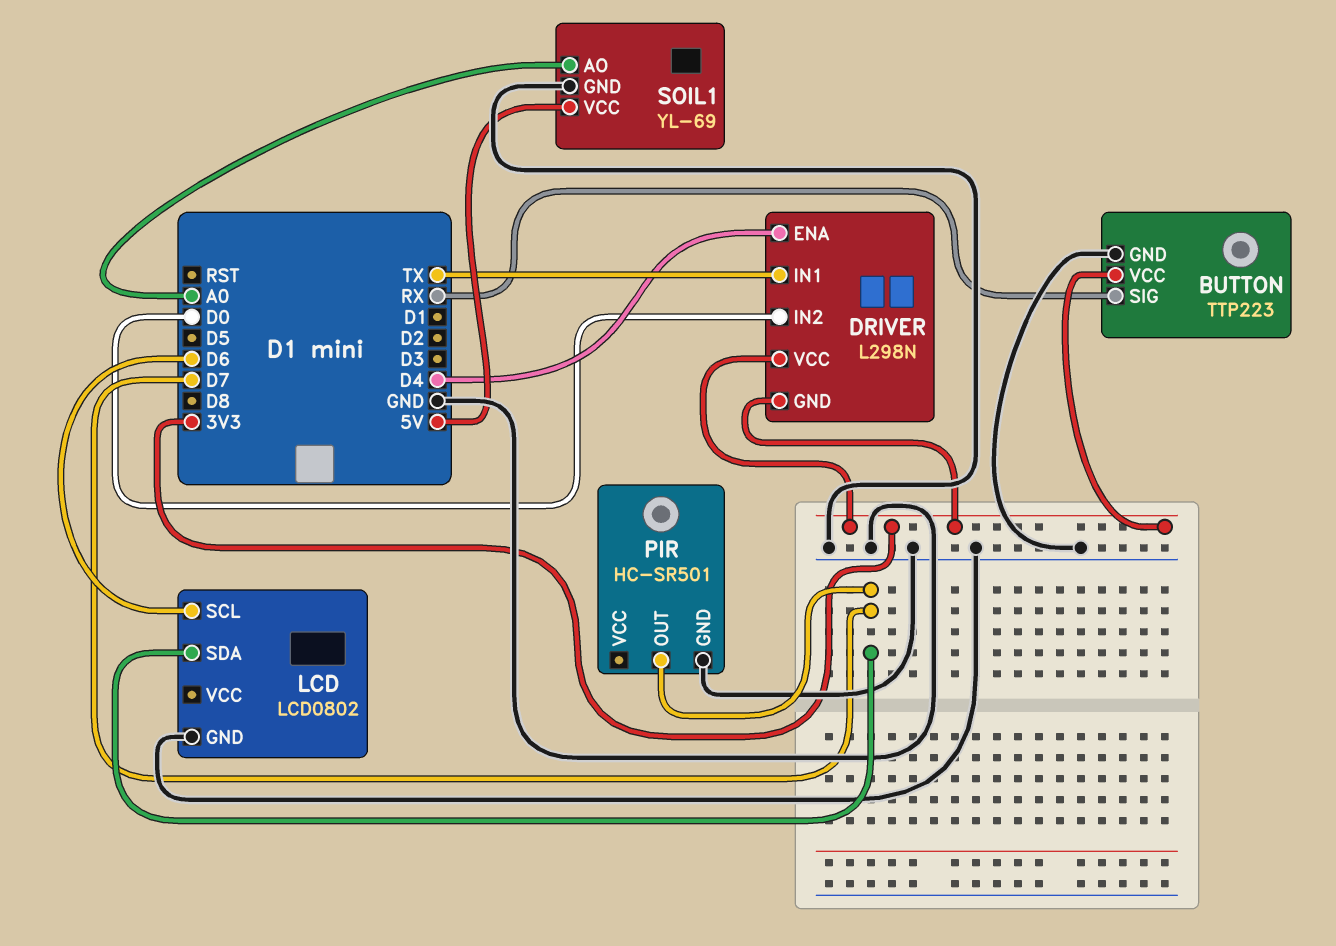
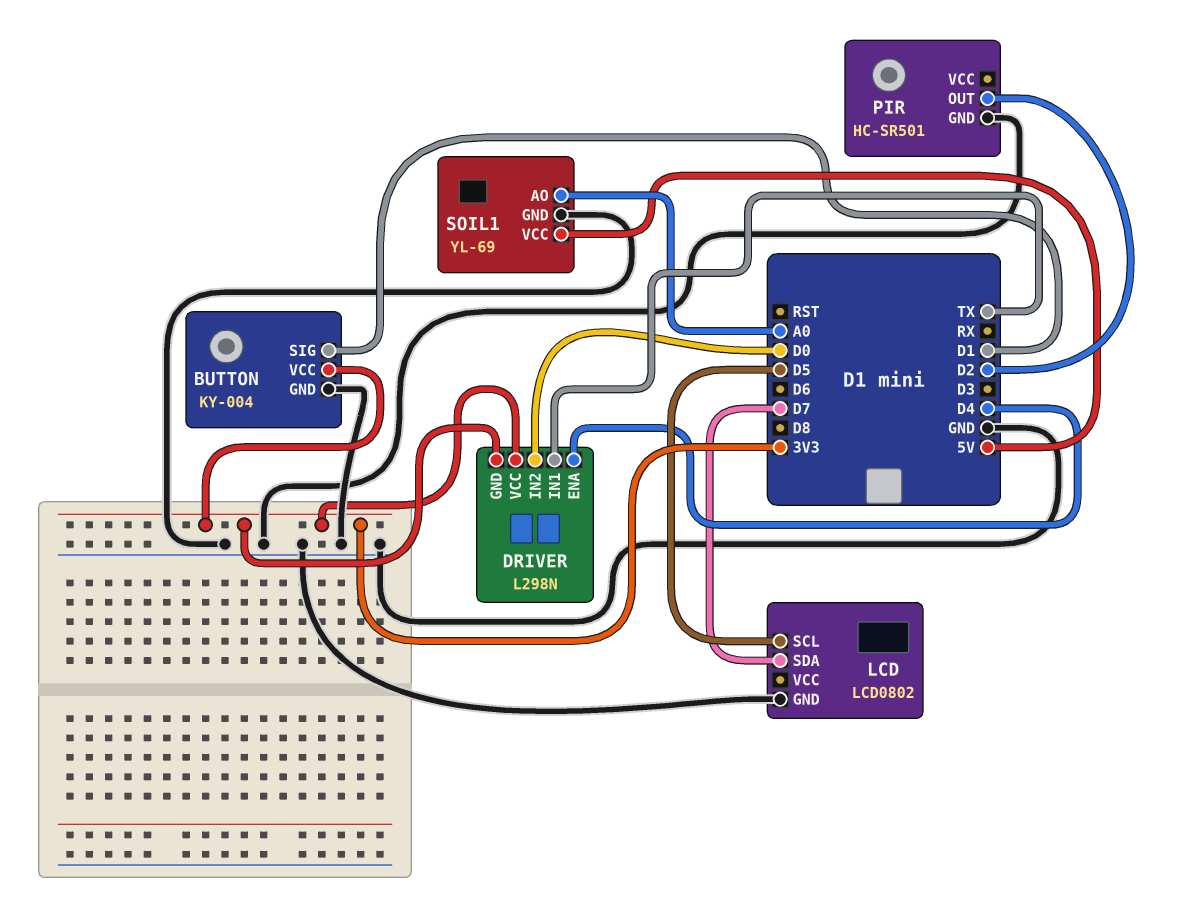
BUTTON: TTP223 -> KY-004
BUTTON pin SIG: RX -> D1
LCD pin SCL: D6 -> D5
PIR pin OUT: D7 -> D2

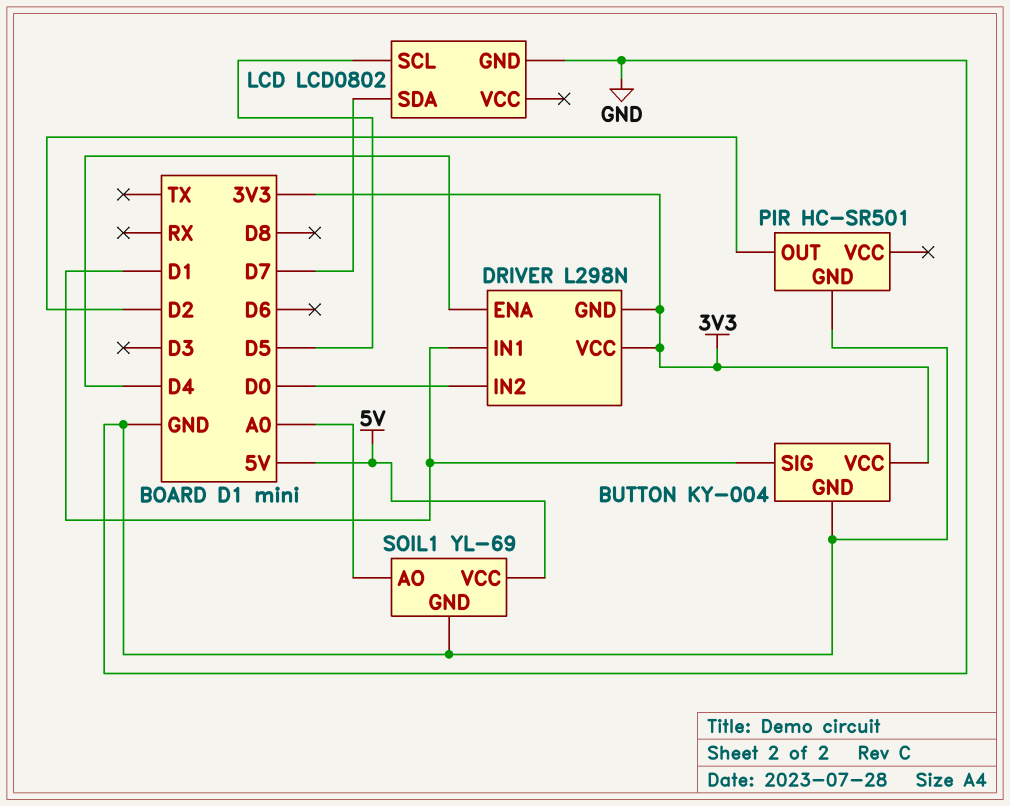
DRIVER pin IN1: TX -> D1

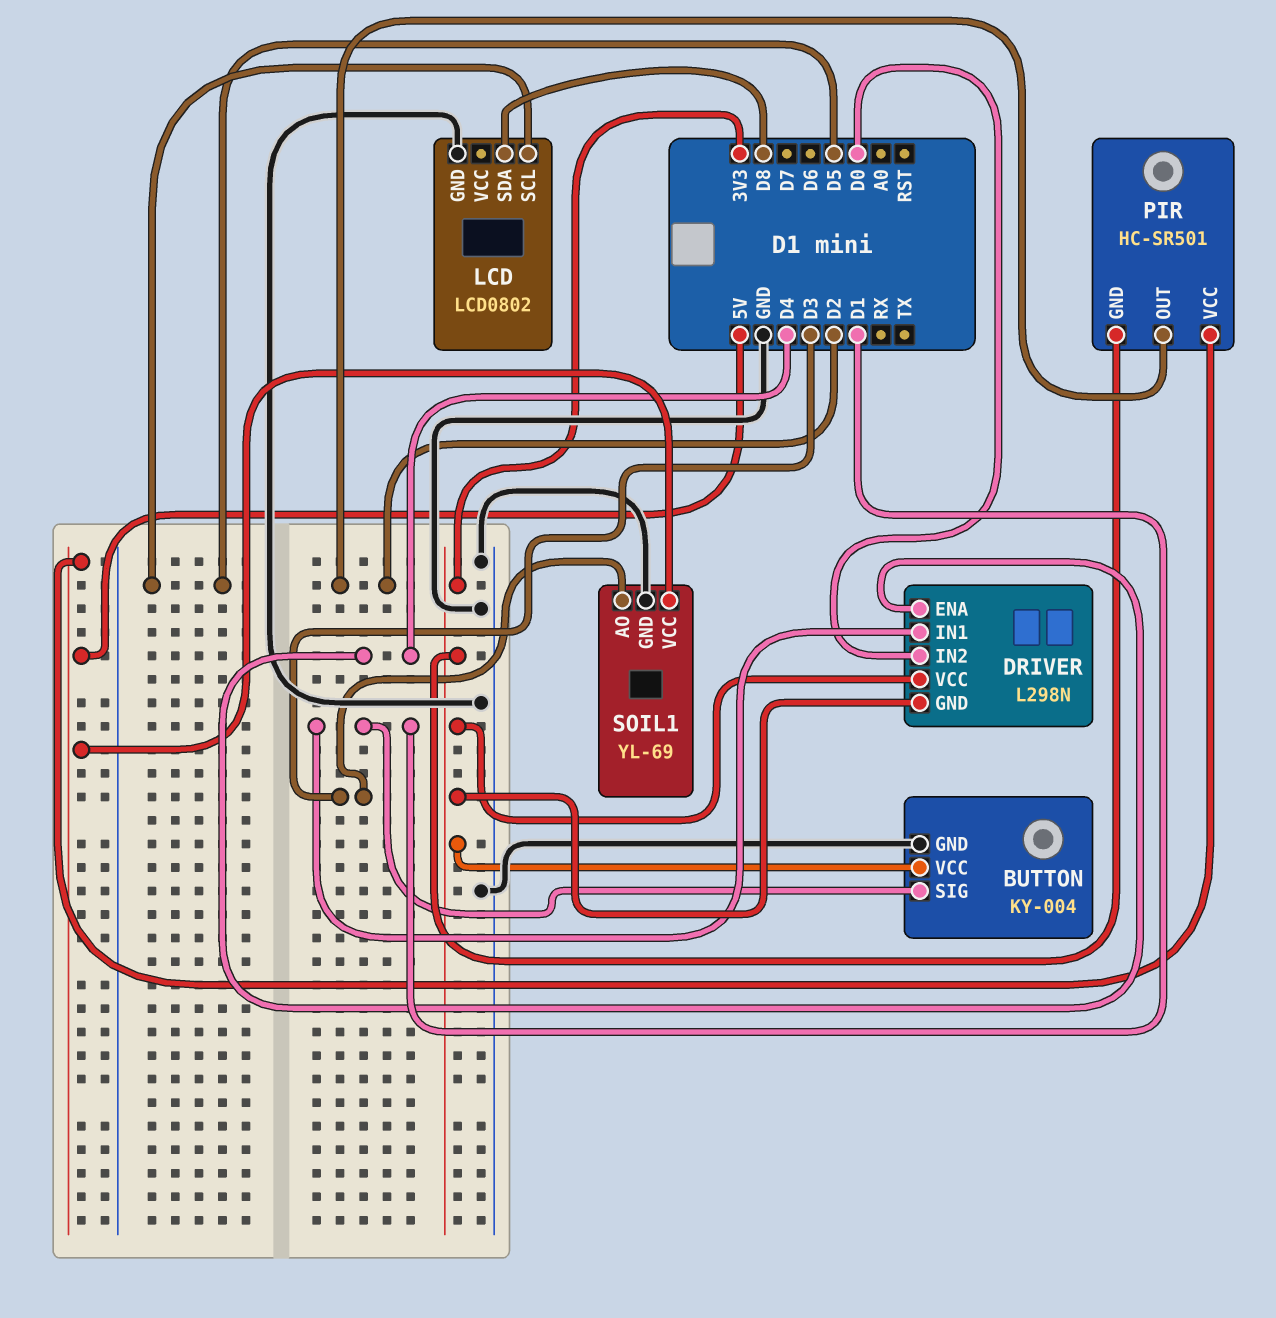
LCD pin SDA: D7 -> D8
PIR pin GND: GND -> 3V3
PIR pin VCC: none -> 5V
SOIL1 pin AO: A0 -> D3

